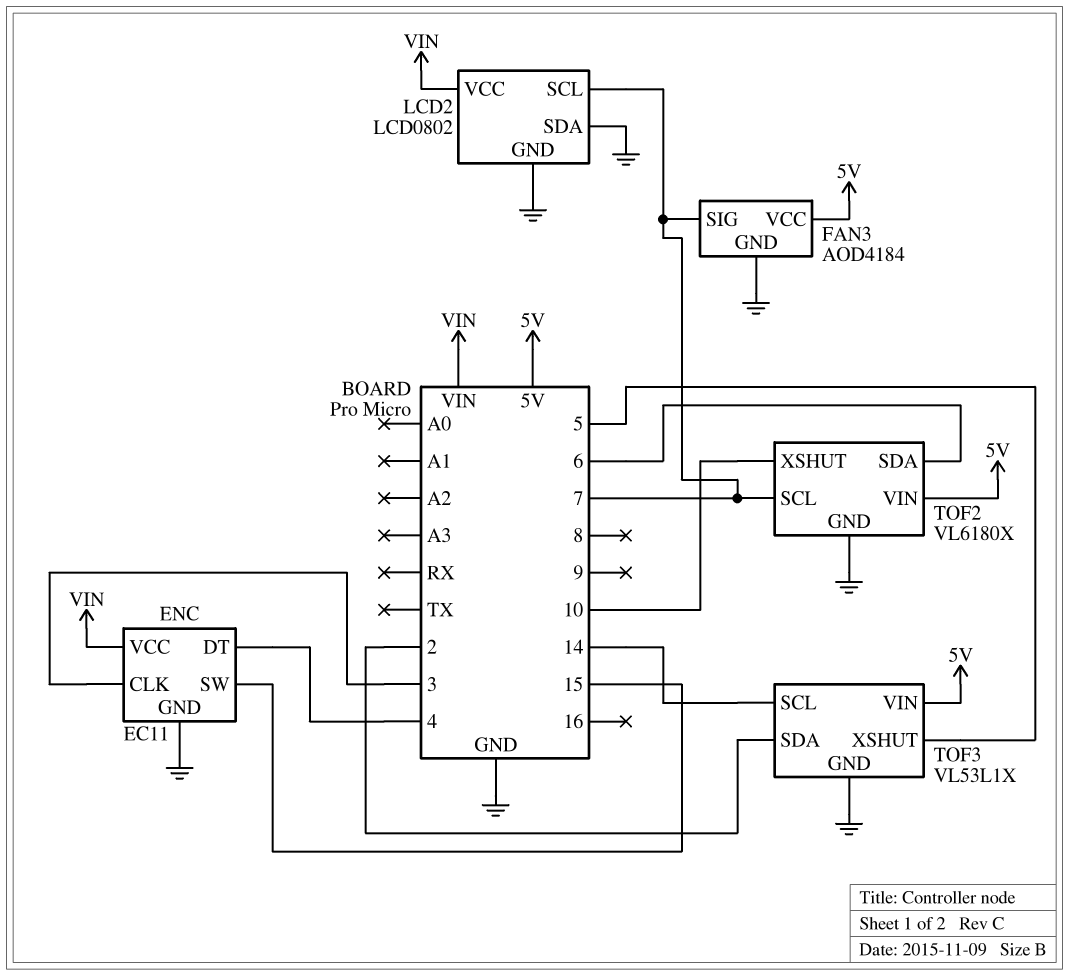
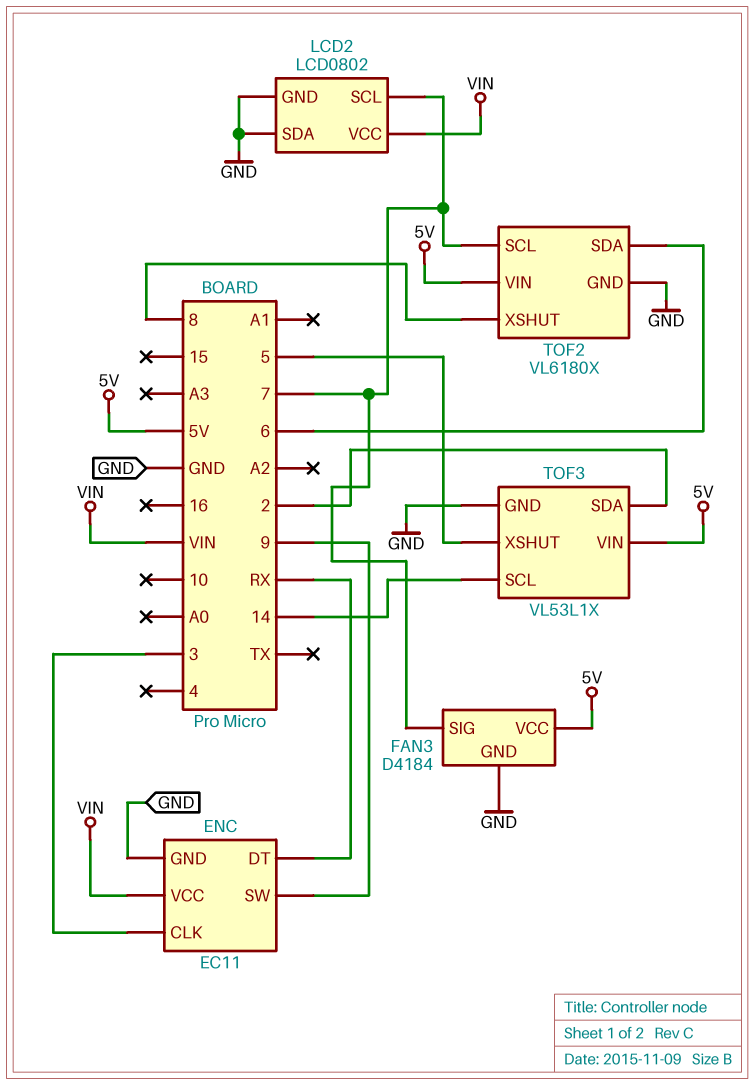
ENC pin DT: 4 -> RX
ENC pin SW: 15 -> 9
FAN3: AOD4184 -> D4184
TOF2 pin XSHUT: 10 -> 8

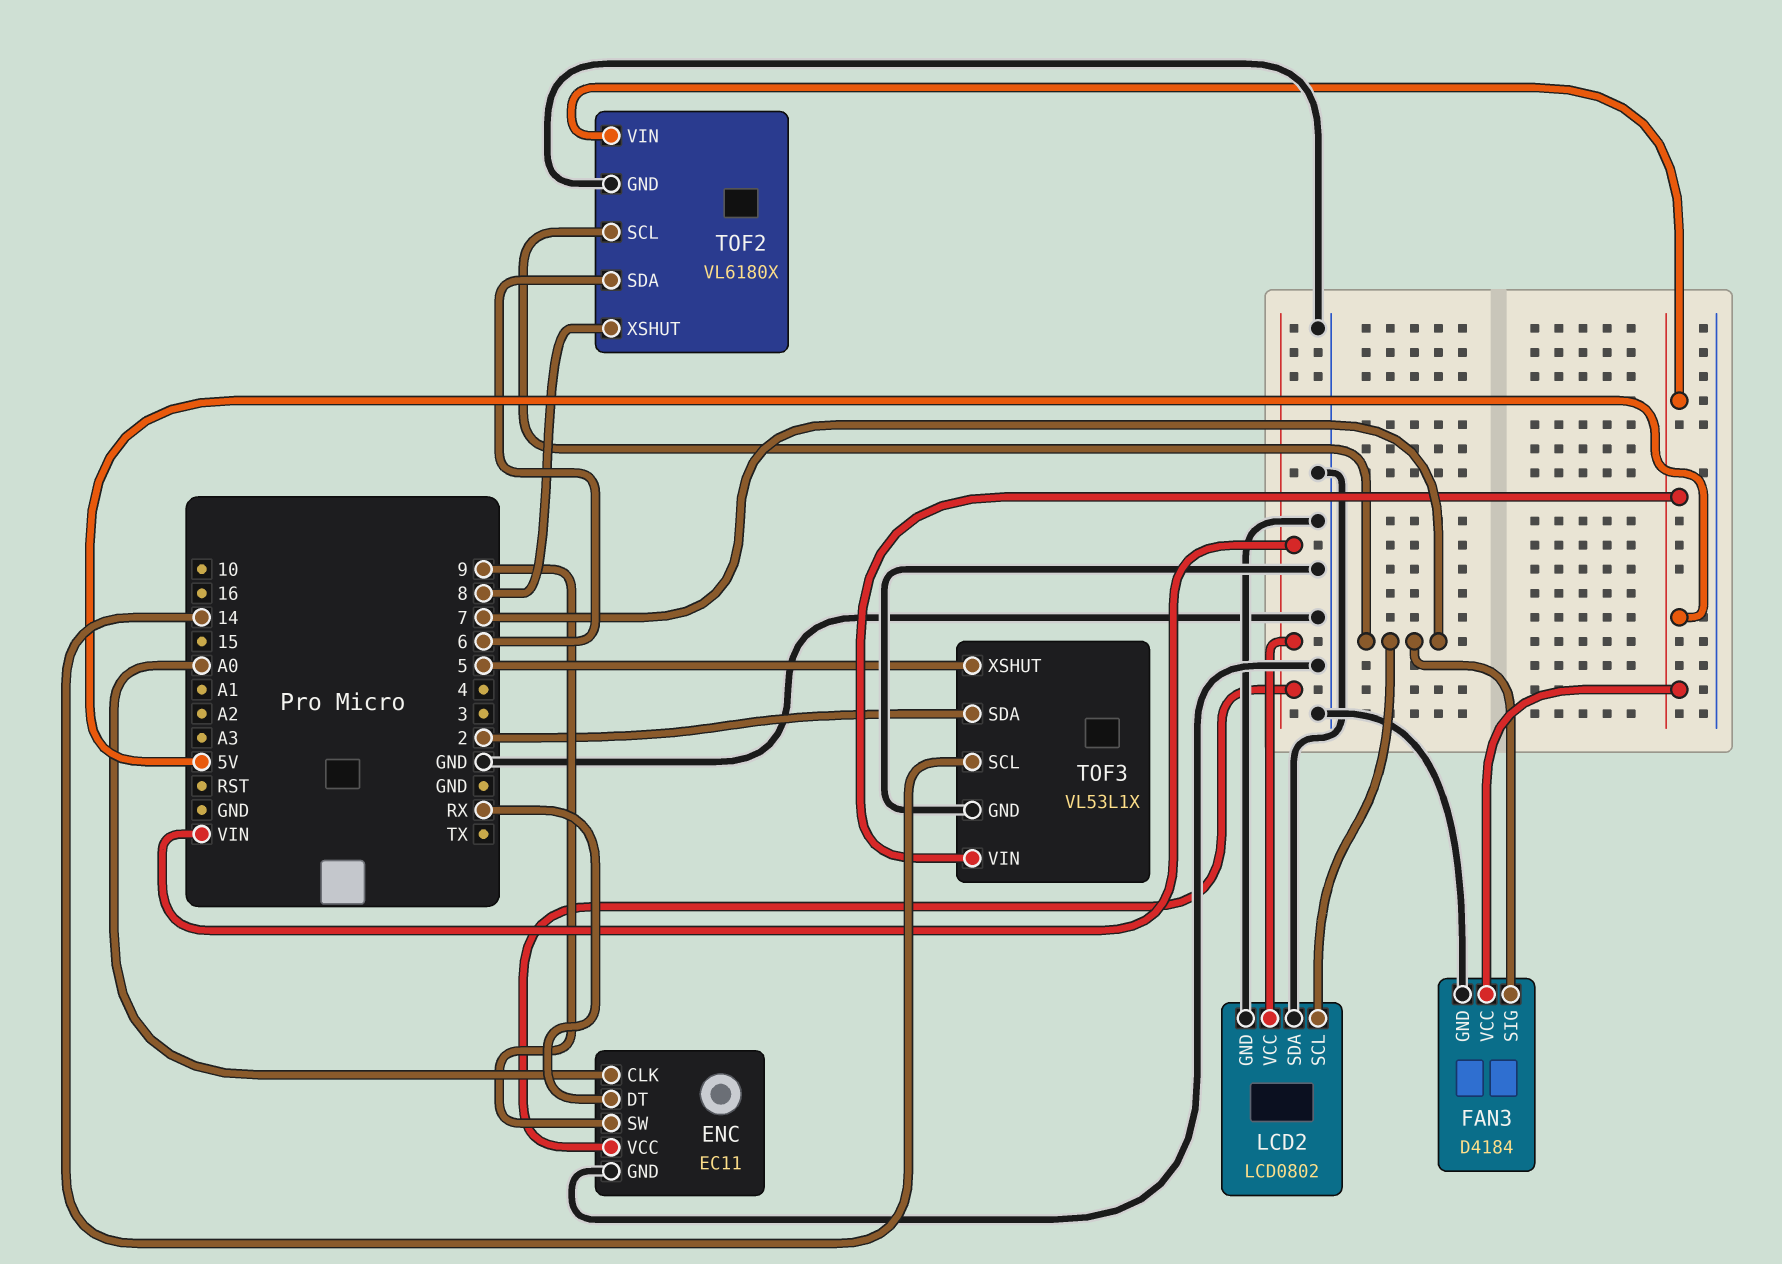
ENC pin CLK: 3 -> A0

